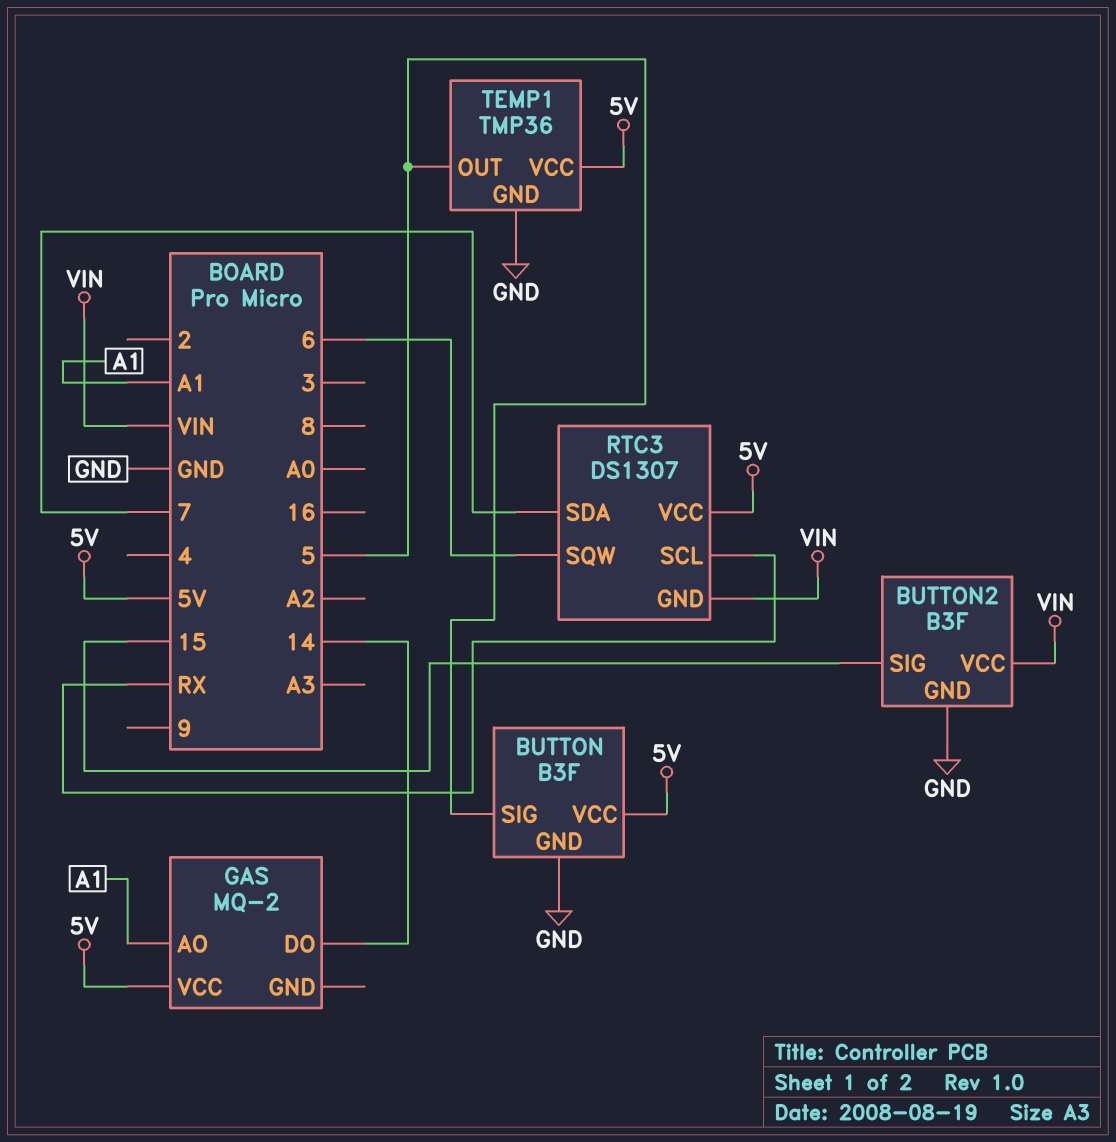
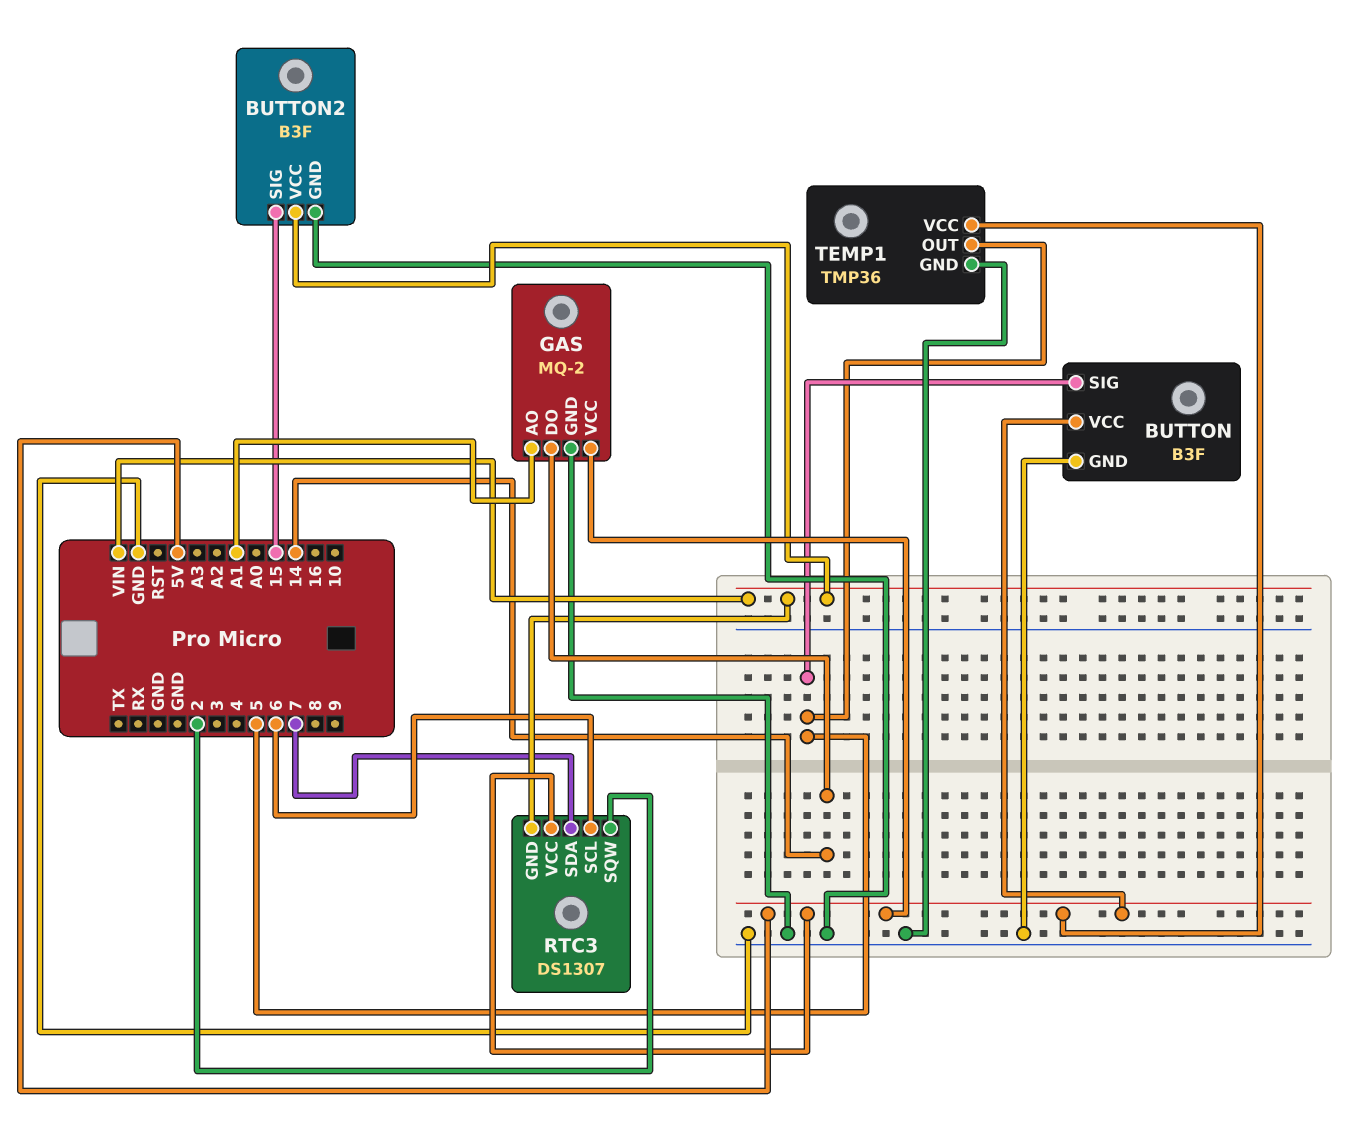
GAS pin GND: none -> GND
RTC3 pin SCL: RX -> 6
RTC3 pin SQW: 6 -> 2

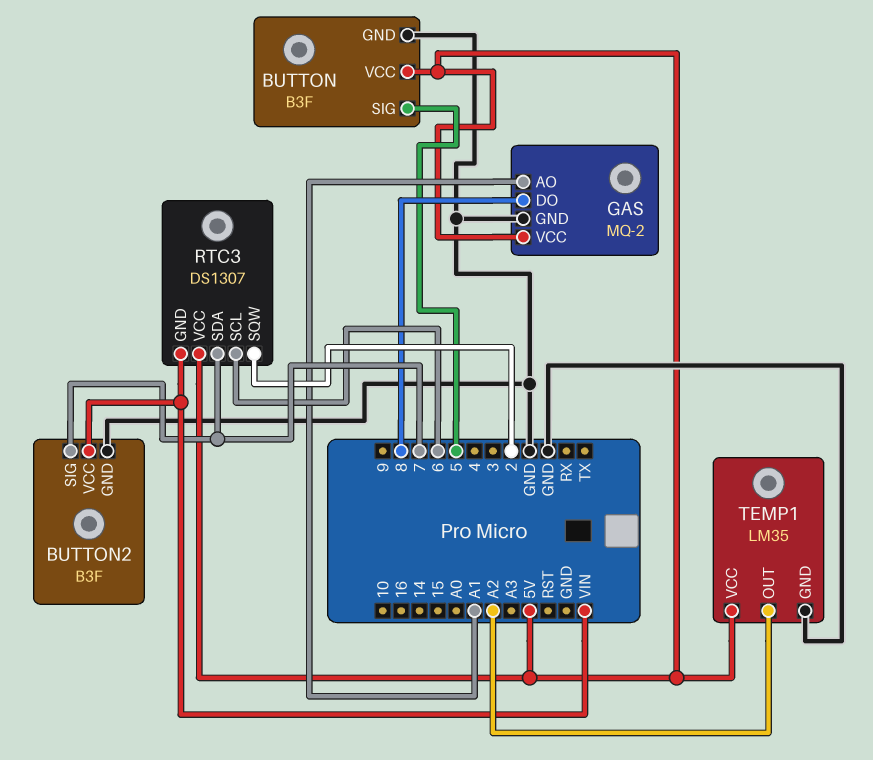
BUTTON2 pin SIG: 15 -> 7
GAS pin DO: 14 -> 8
TEMP1: TMP36 -> LM35
TEMP1 pin OUT: 5 -> A2

